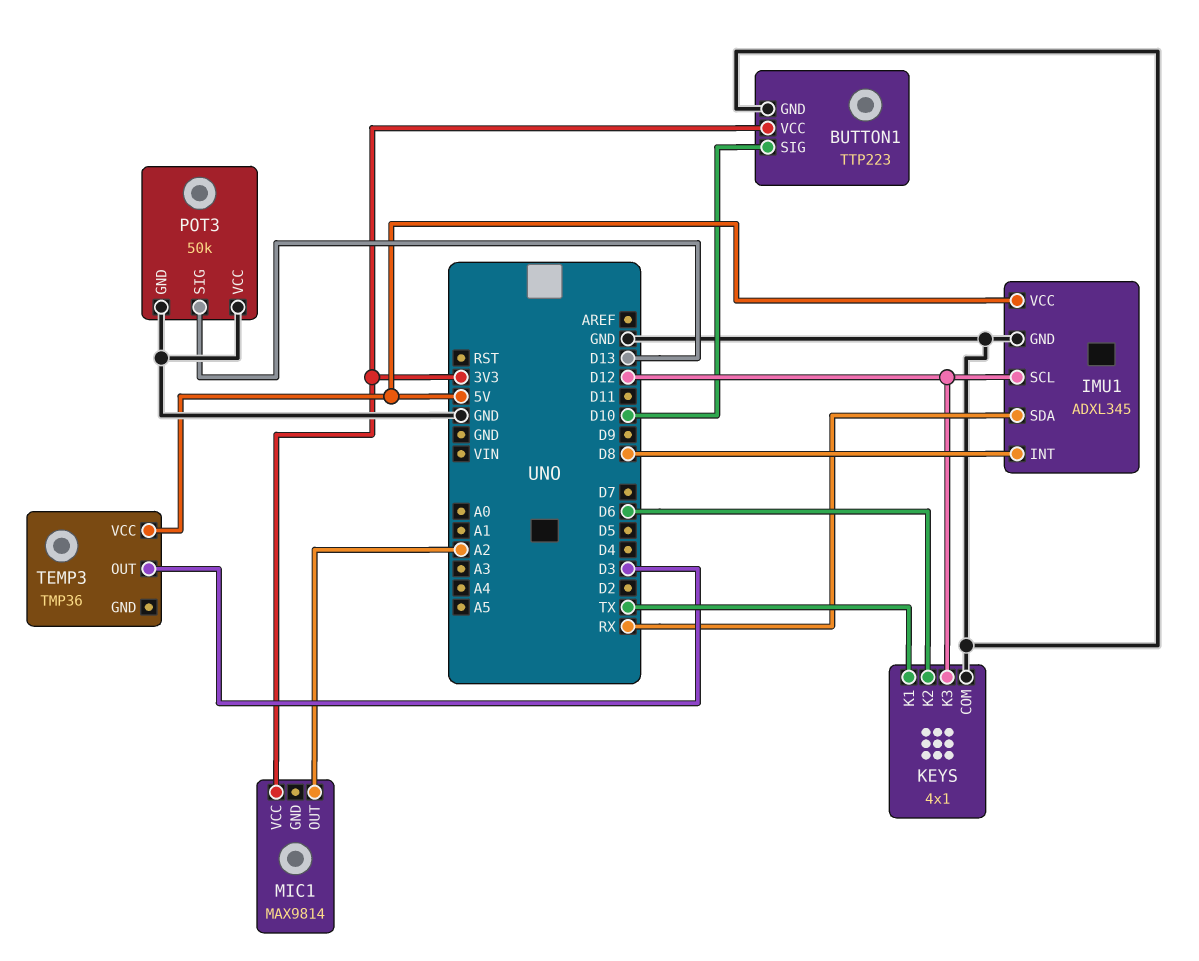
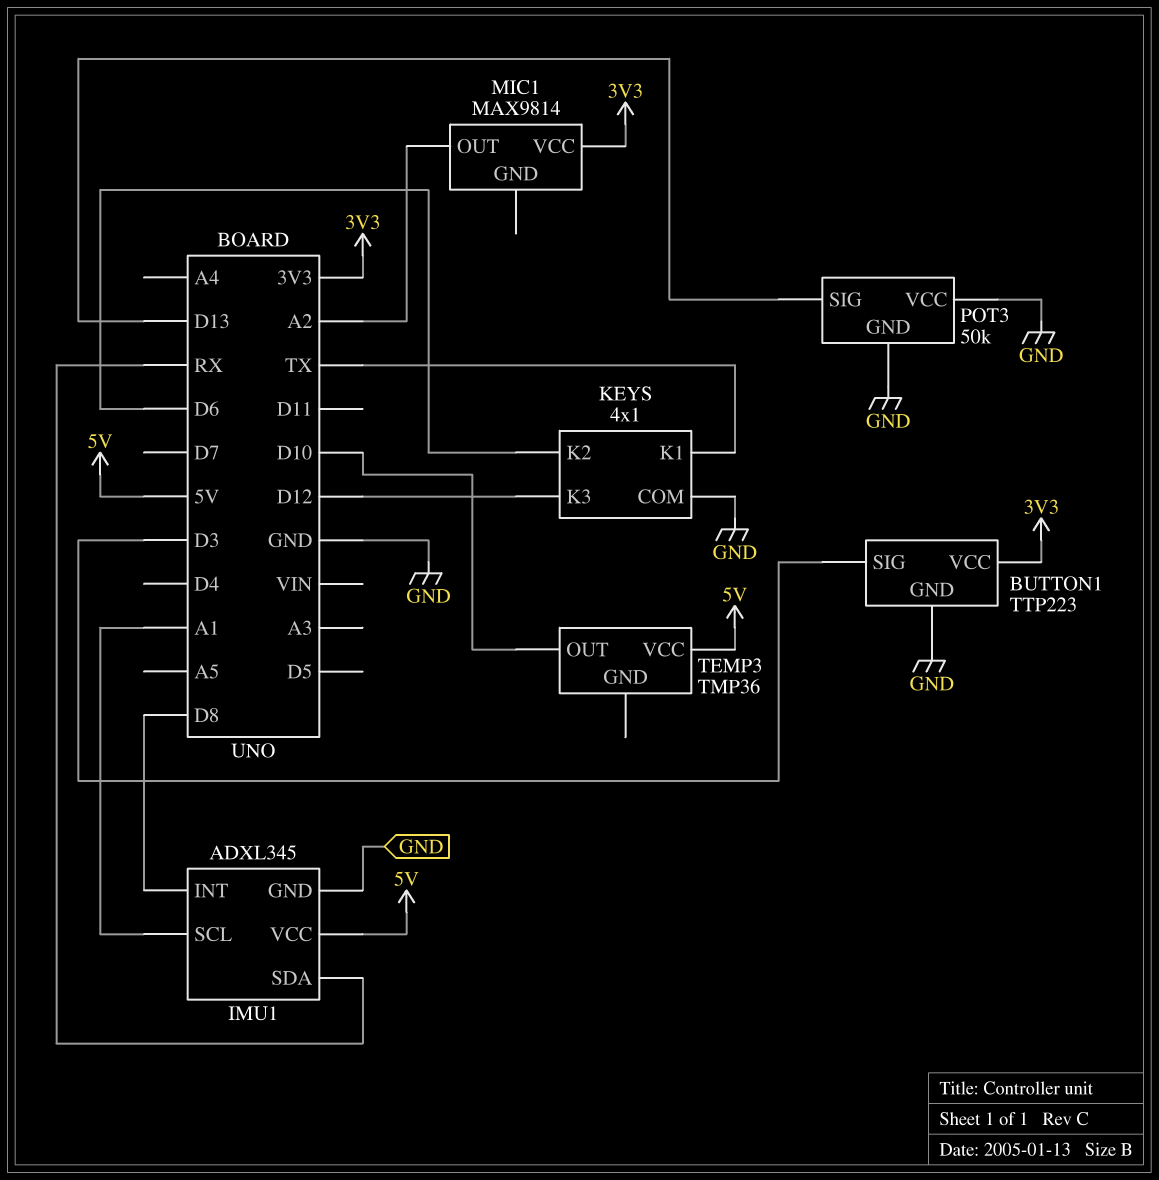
BUTTON1 pin SIG: D10 -> D3
IMU1 pin SCL: D12 -> A1
TEMP3 pin OUT: D3 -> D10

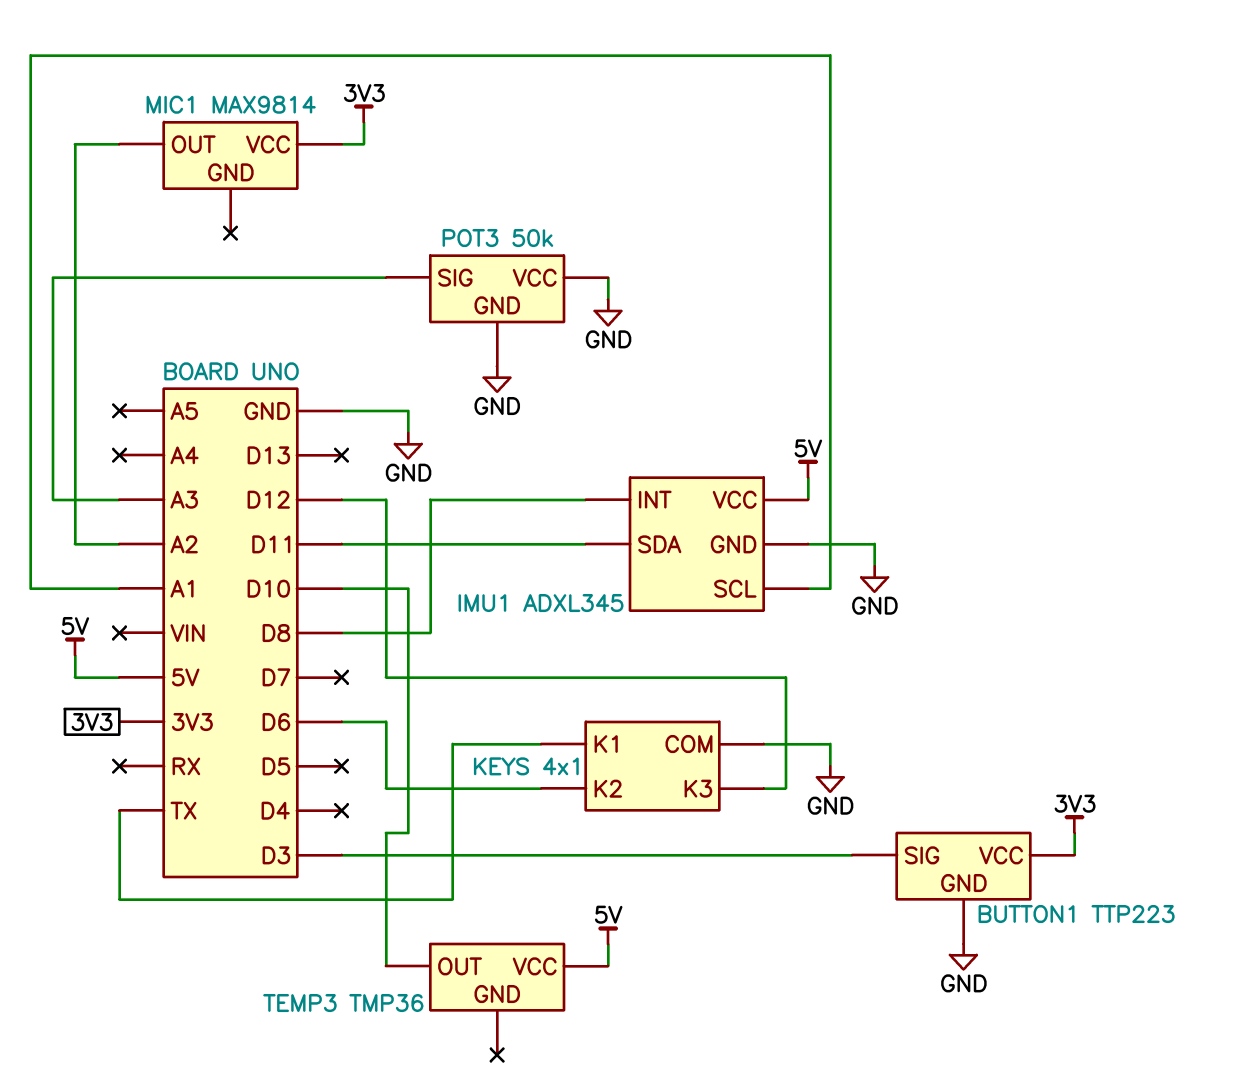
IMU1 pin SDA: RX -> D11
POT3 pin SIG: D13 -> A3

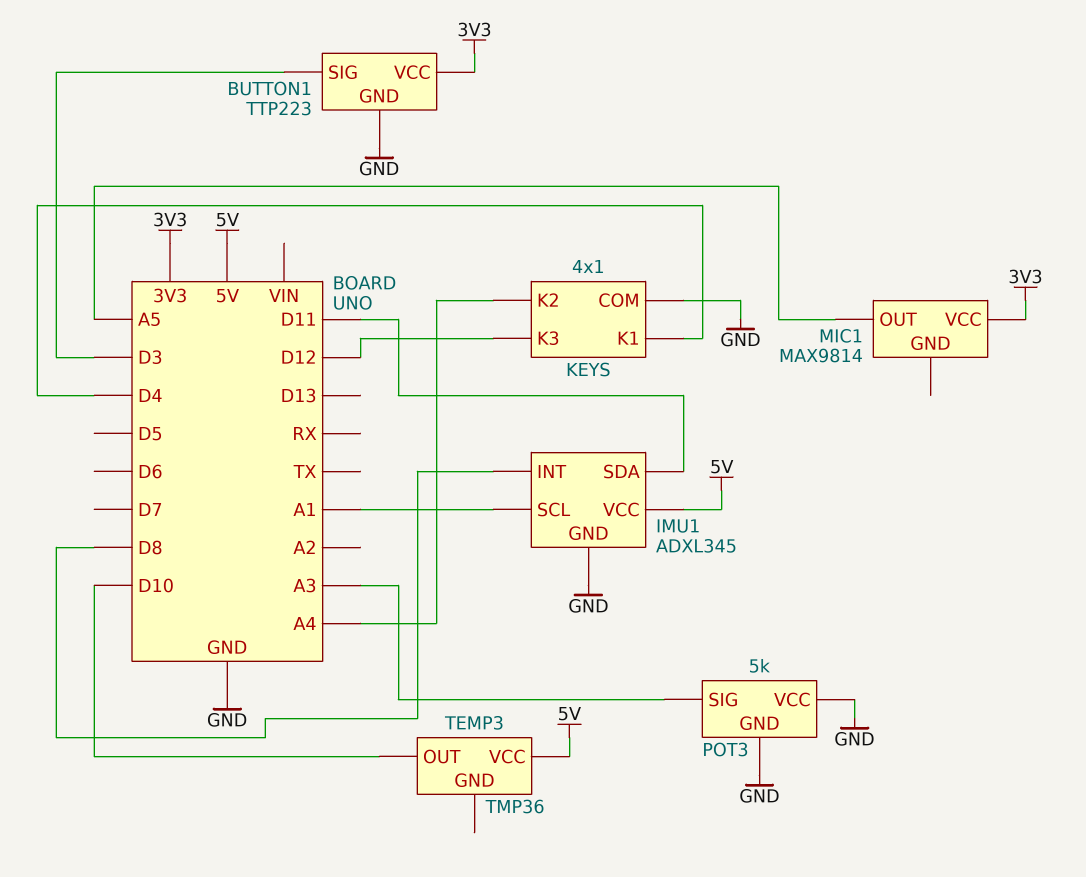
KEYS pin K1: TX -> D4
KEYS pin K2: D6 -> A4
MIC1 pin OUT: A2 -> A5
POT3: 50k -> 5k

